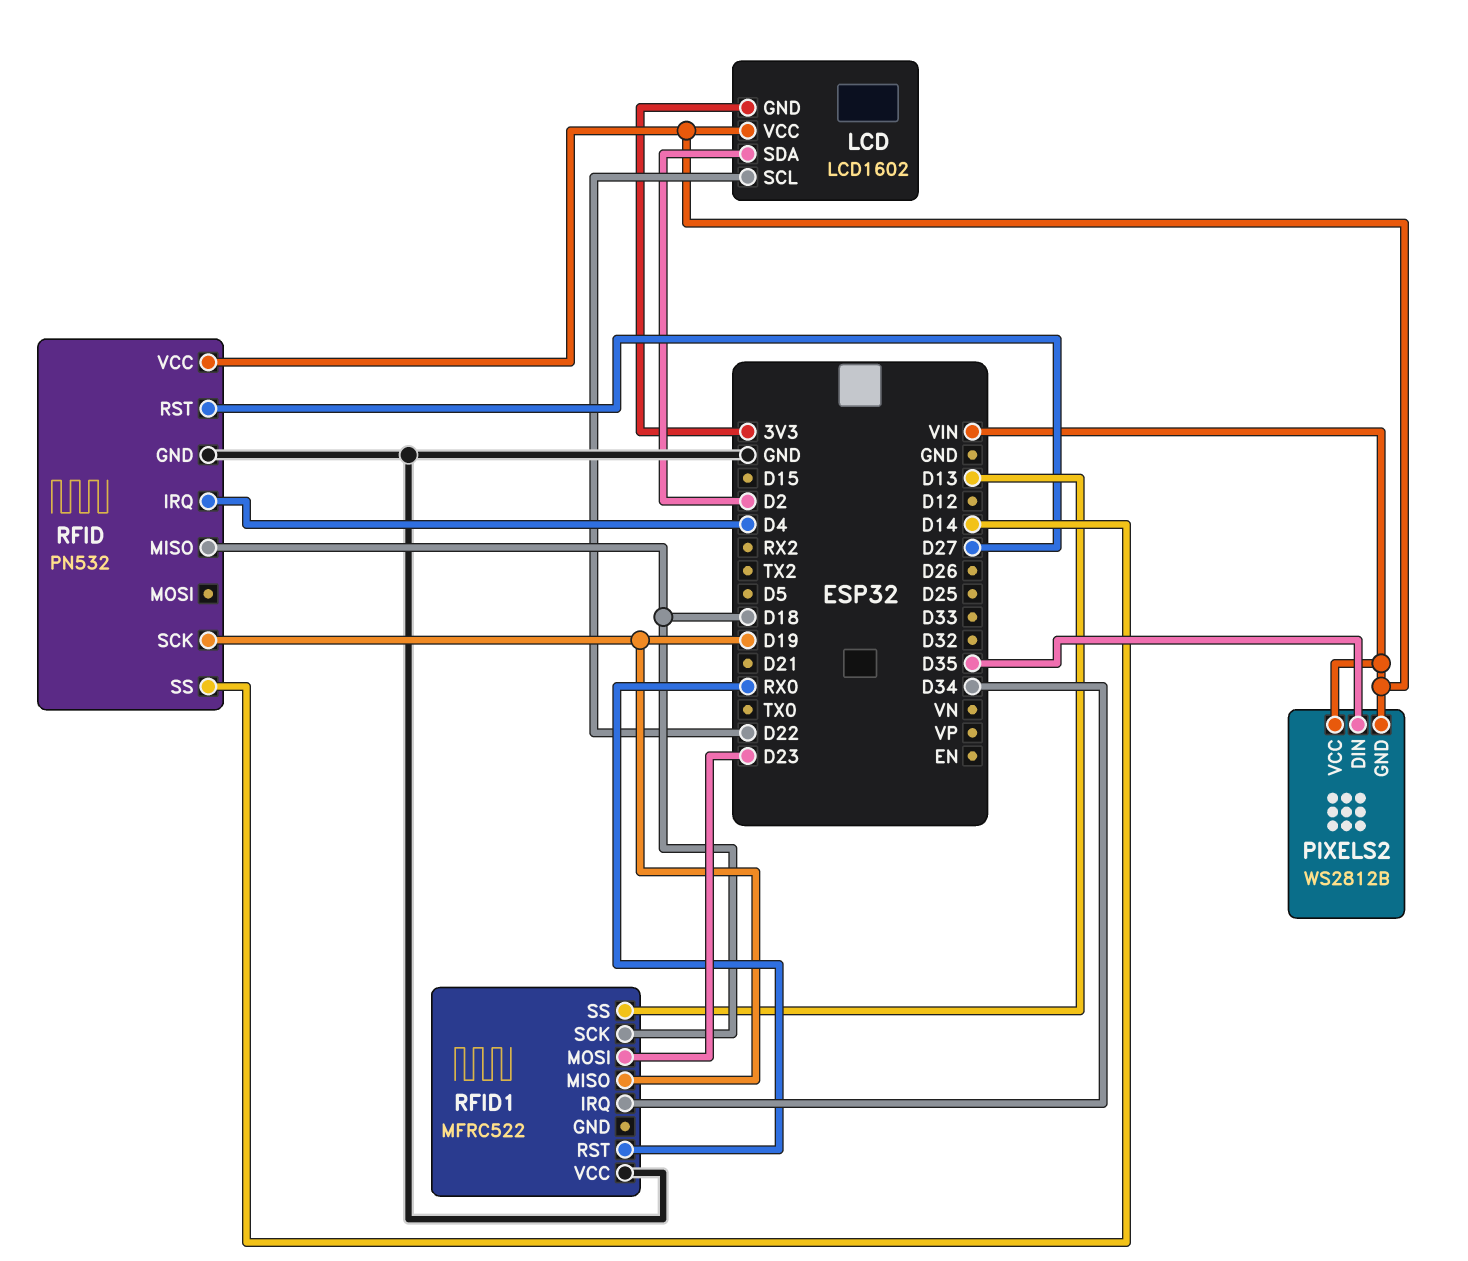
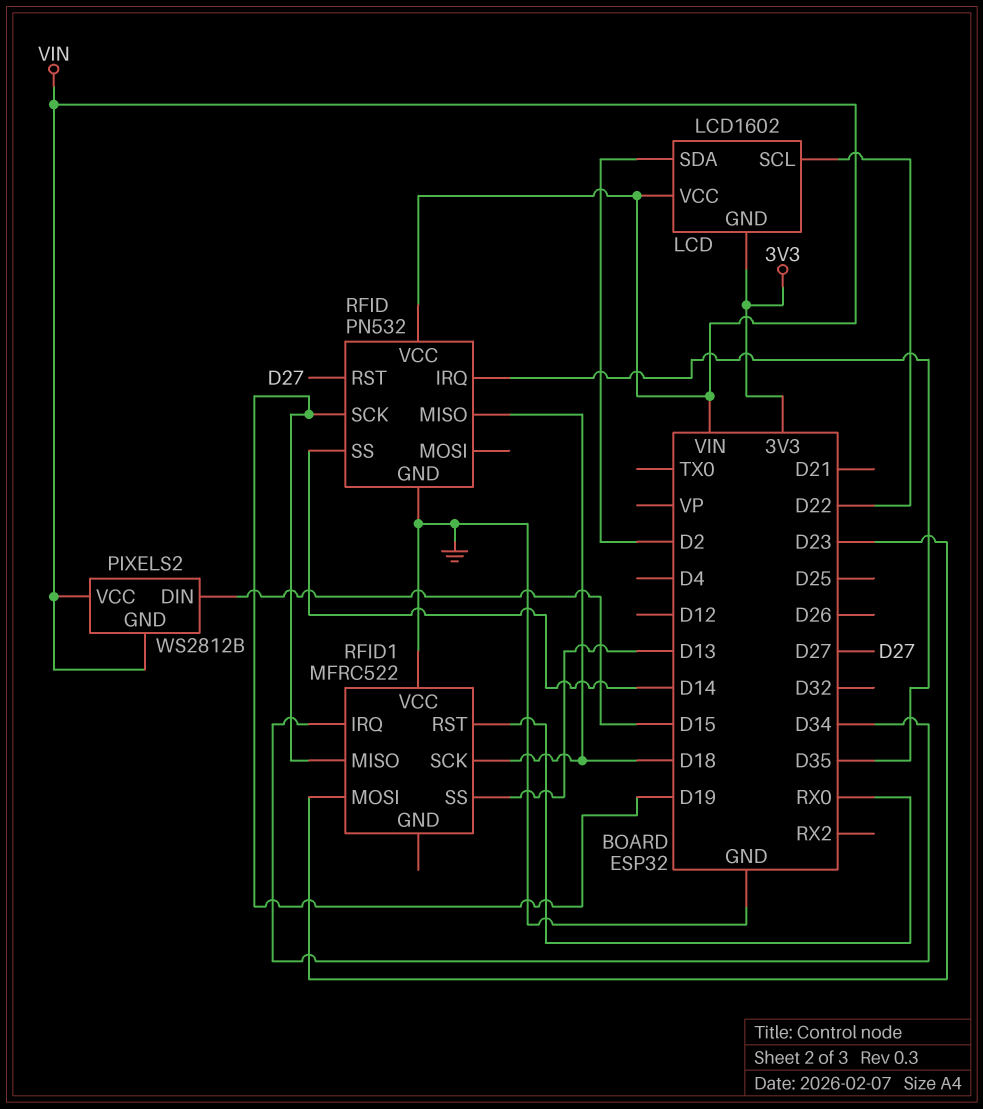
PIXELS2 pin DIN: D35 -> D15
RFID pin IRQ: D4 -> D35

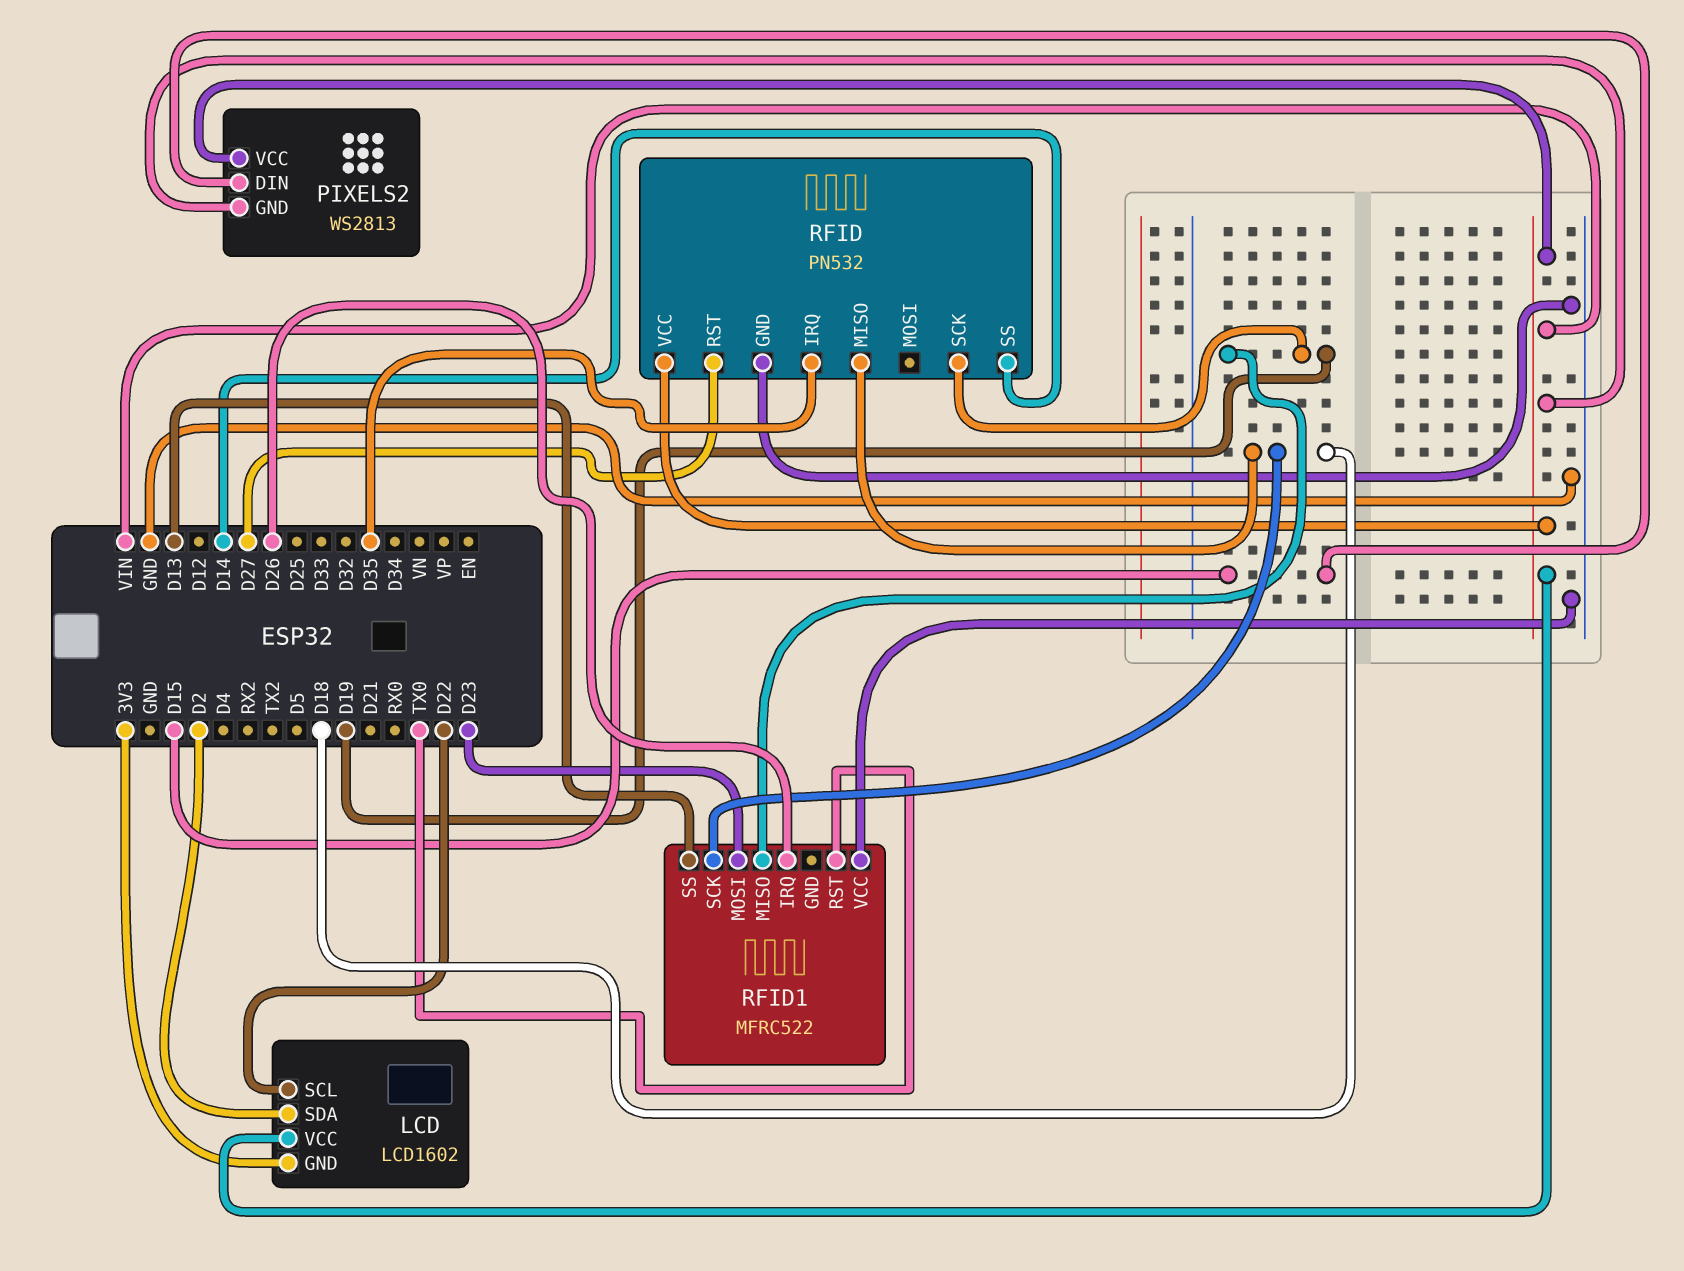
PIXELS2: WS2812B -> WS2813
RFID1 pin IRQ: D34 -> D26
RFID1 pin RST: RX0 -> TX0

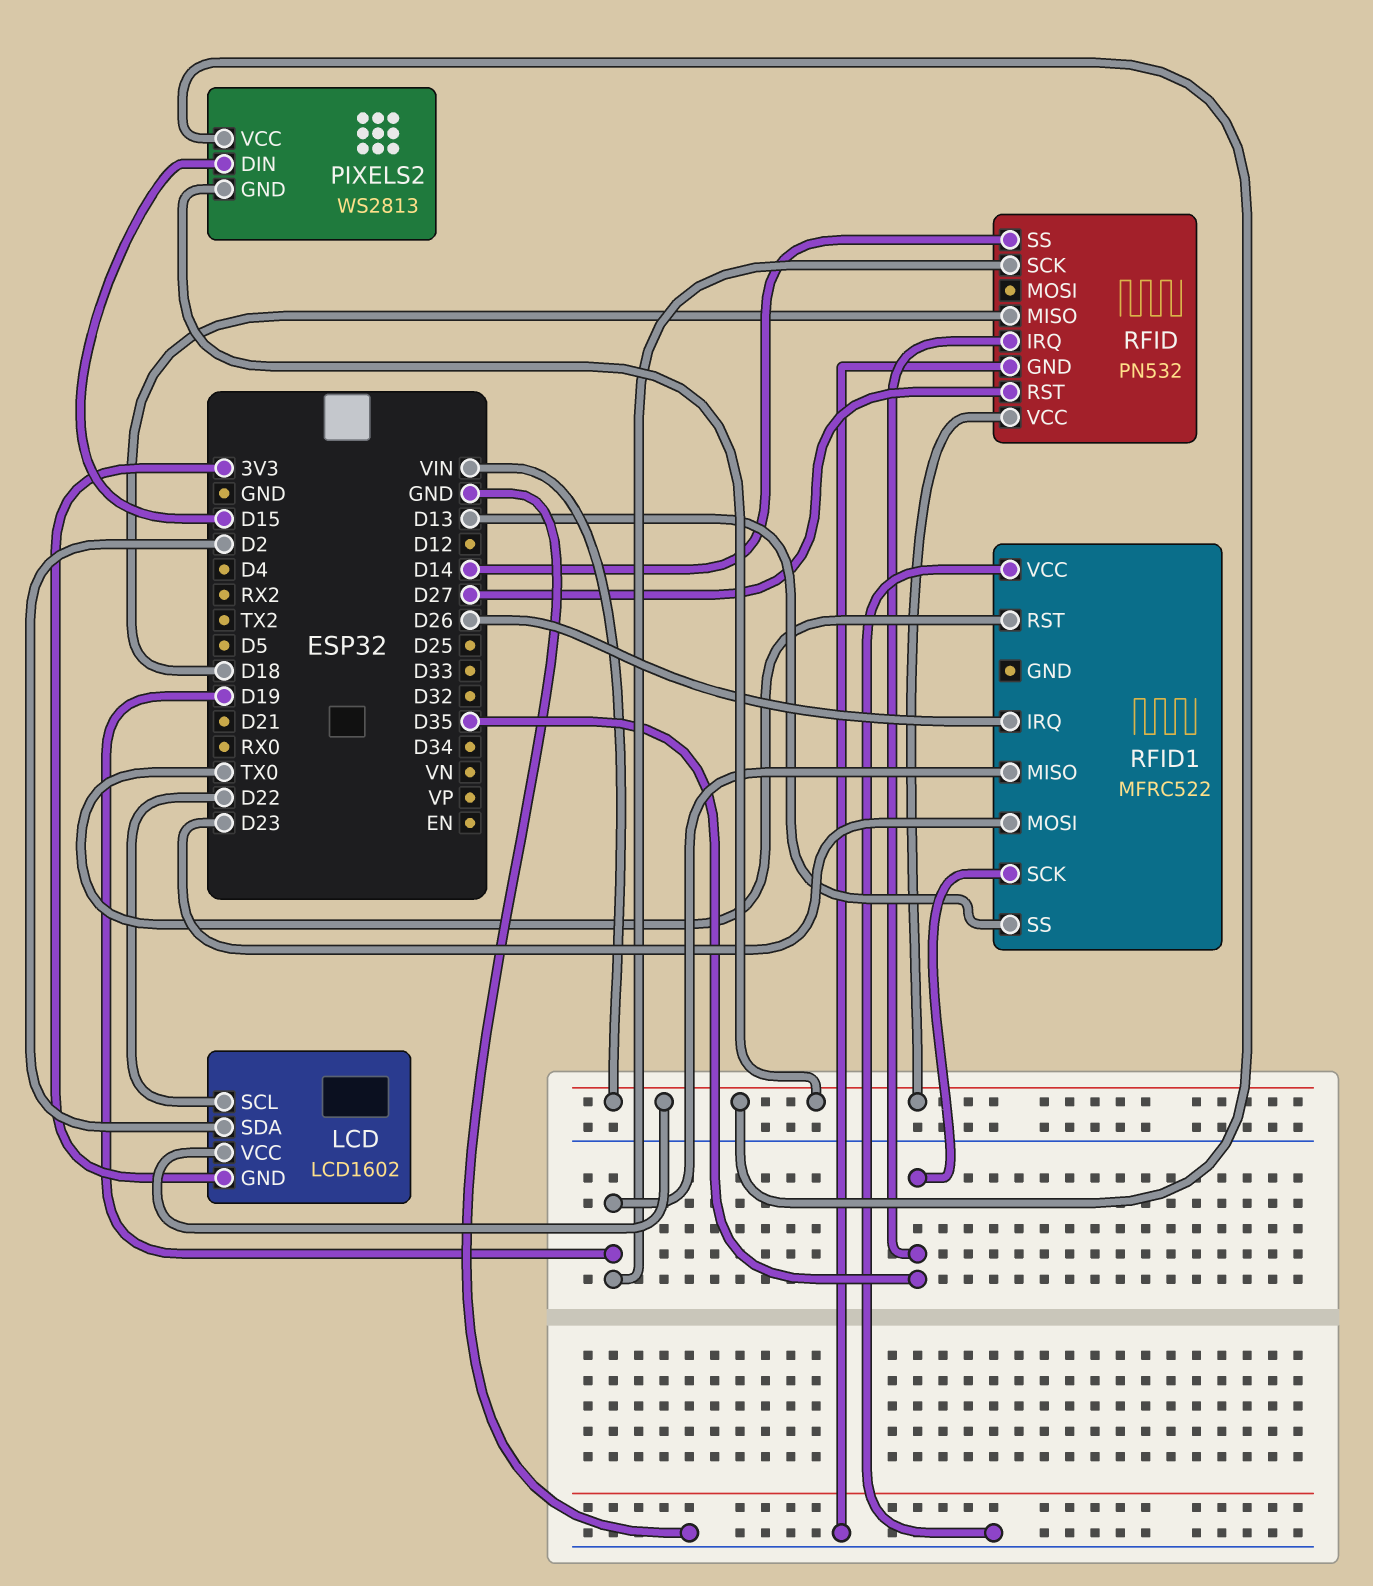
RFID1 pin SCK: D18 -> D35

